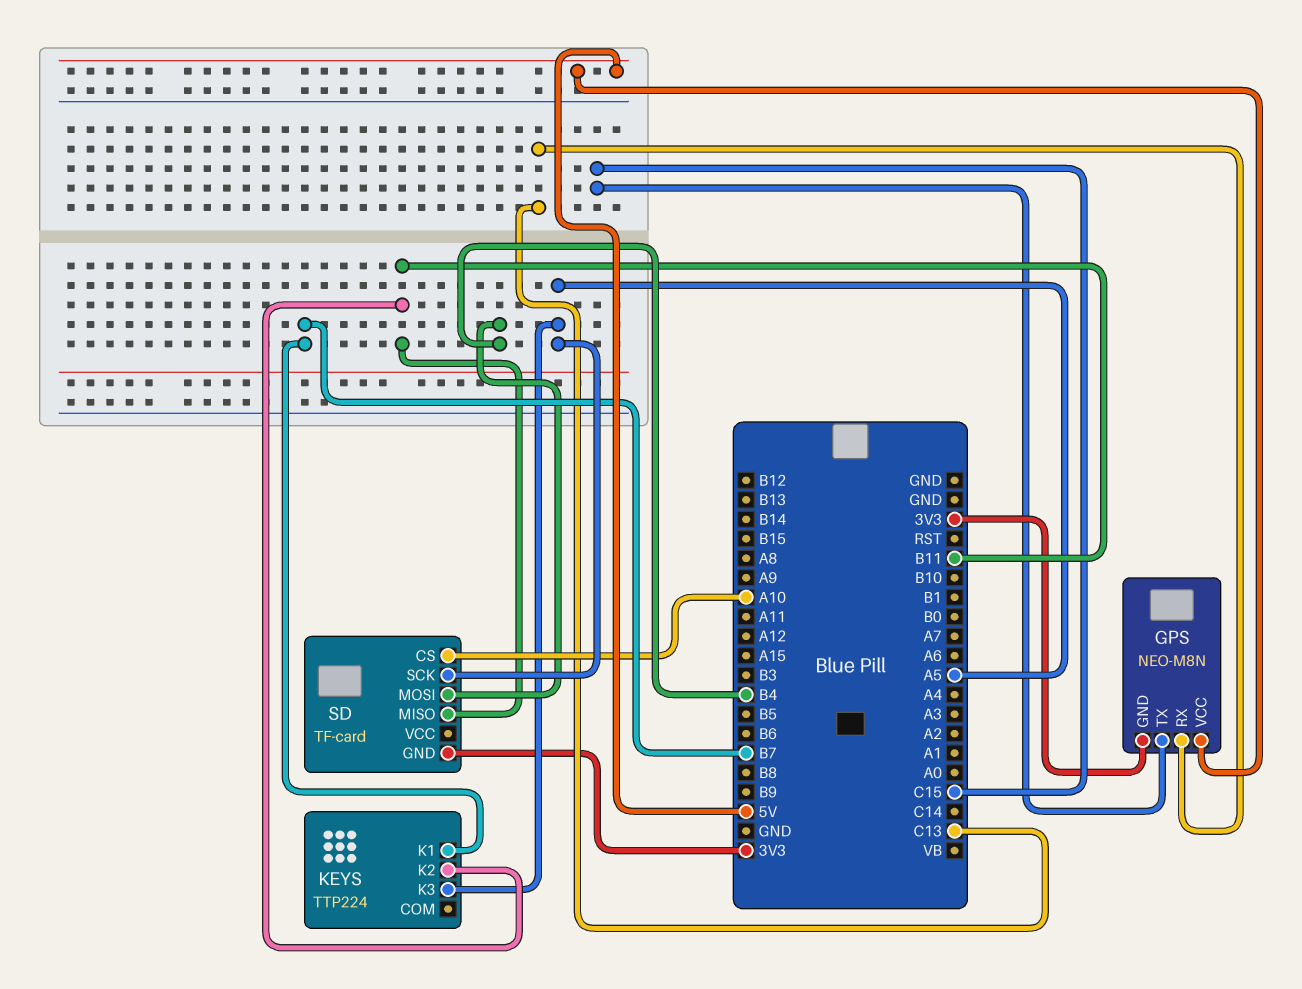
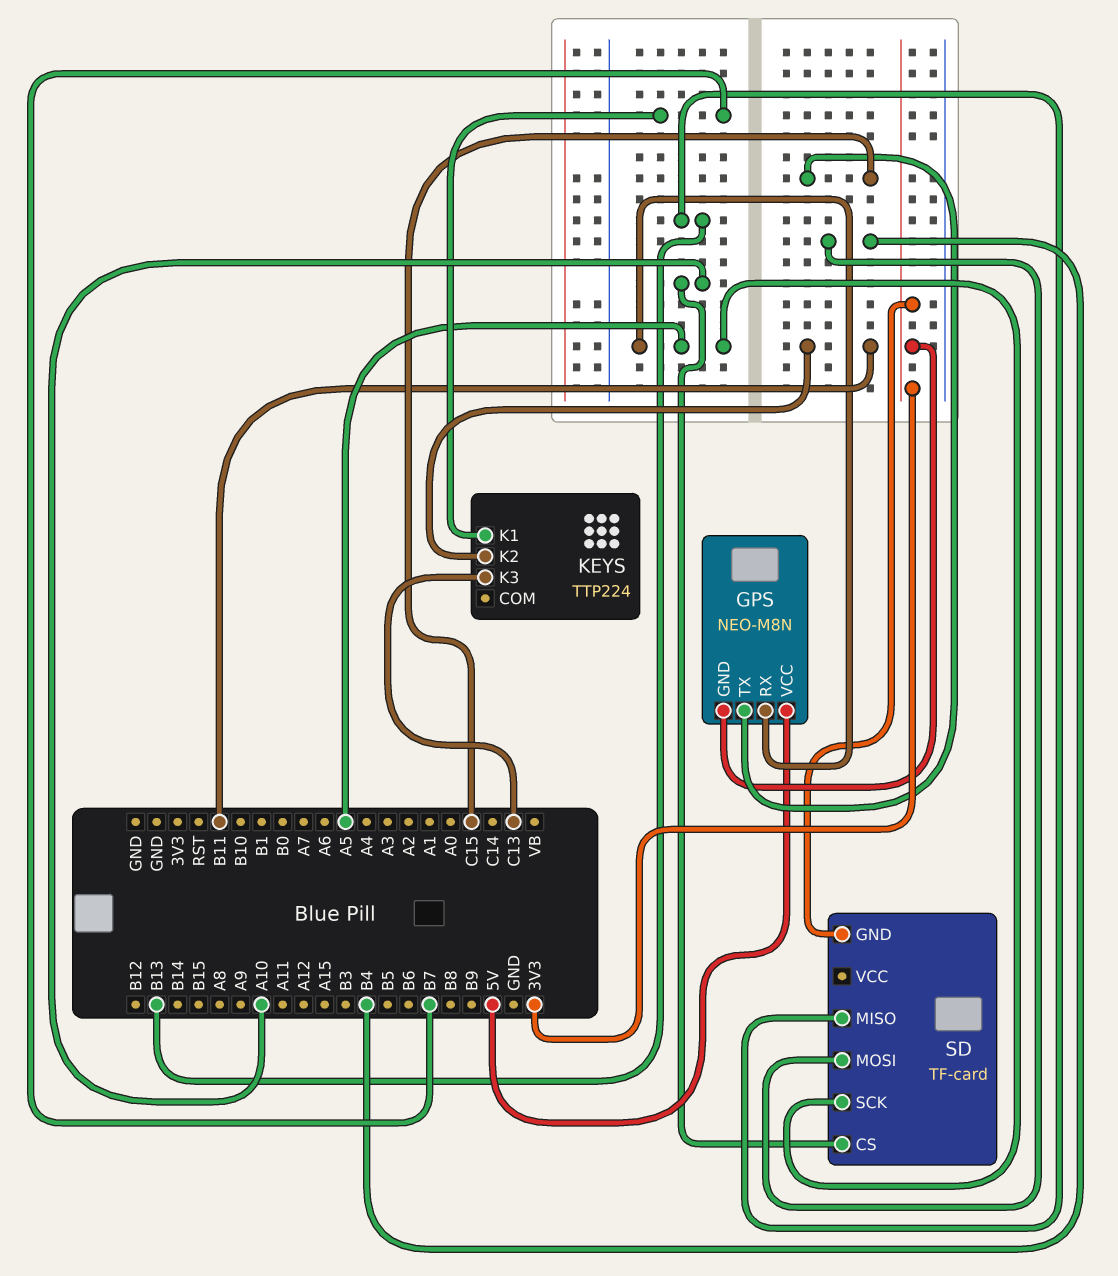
GPS pin RX: C13 -> A5
KEYS pin K3: A5 -> C13
SD pin MISO: B11 -> B13

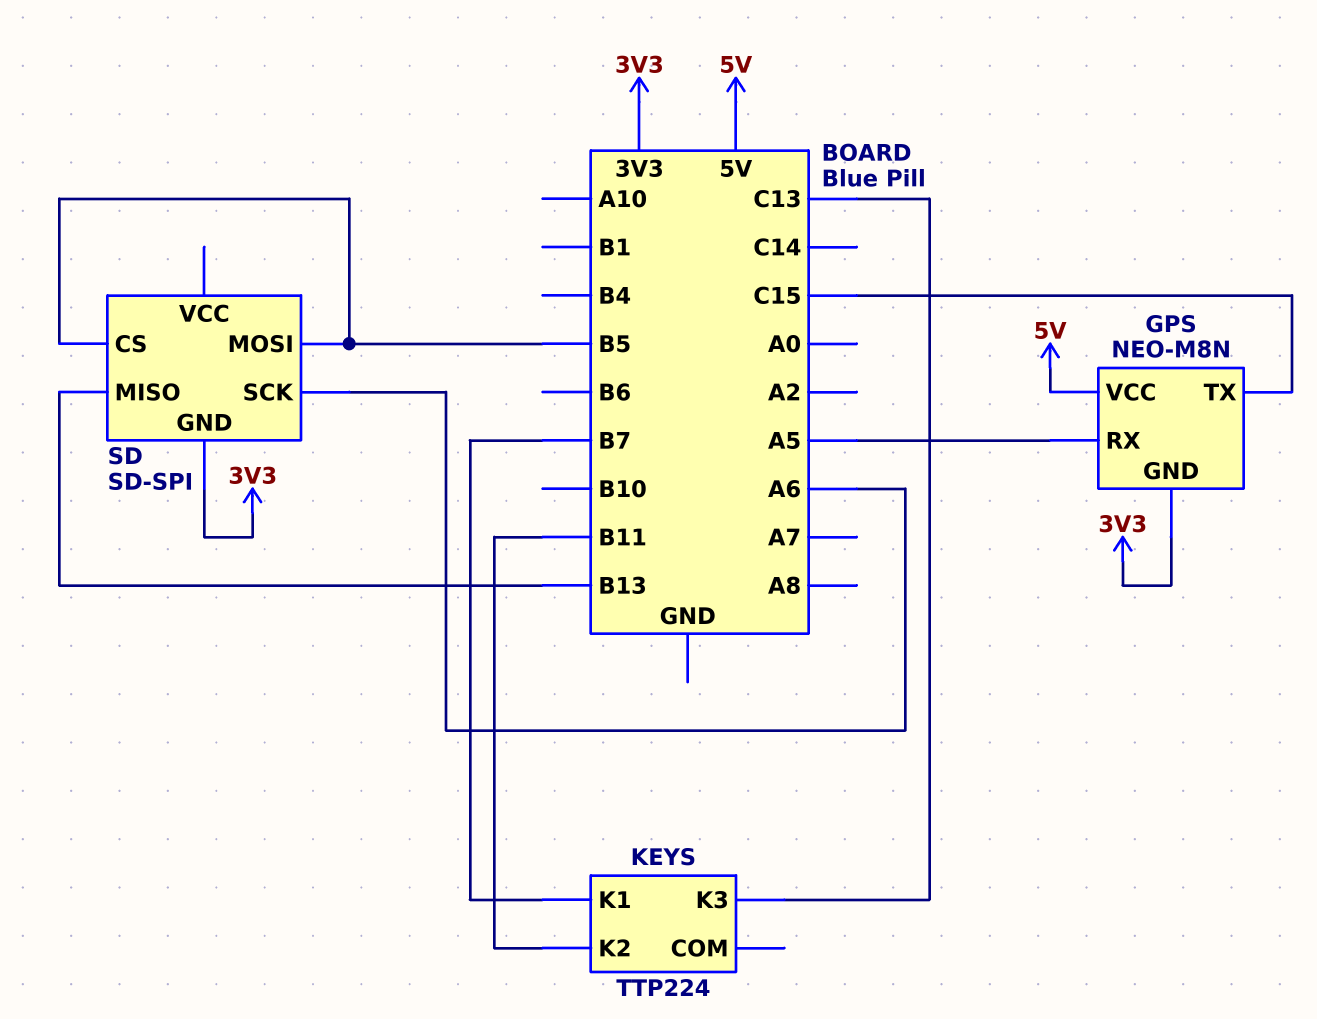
SD: TF-card -> SD-SPI
SD pin CS: A10 -> B5
SD pin MOSI: B4 -> B5
SD pin SCK: A5 -> A6

